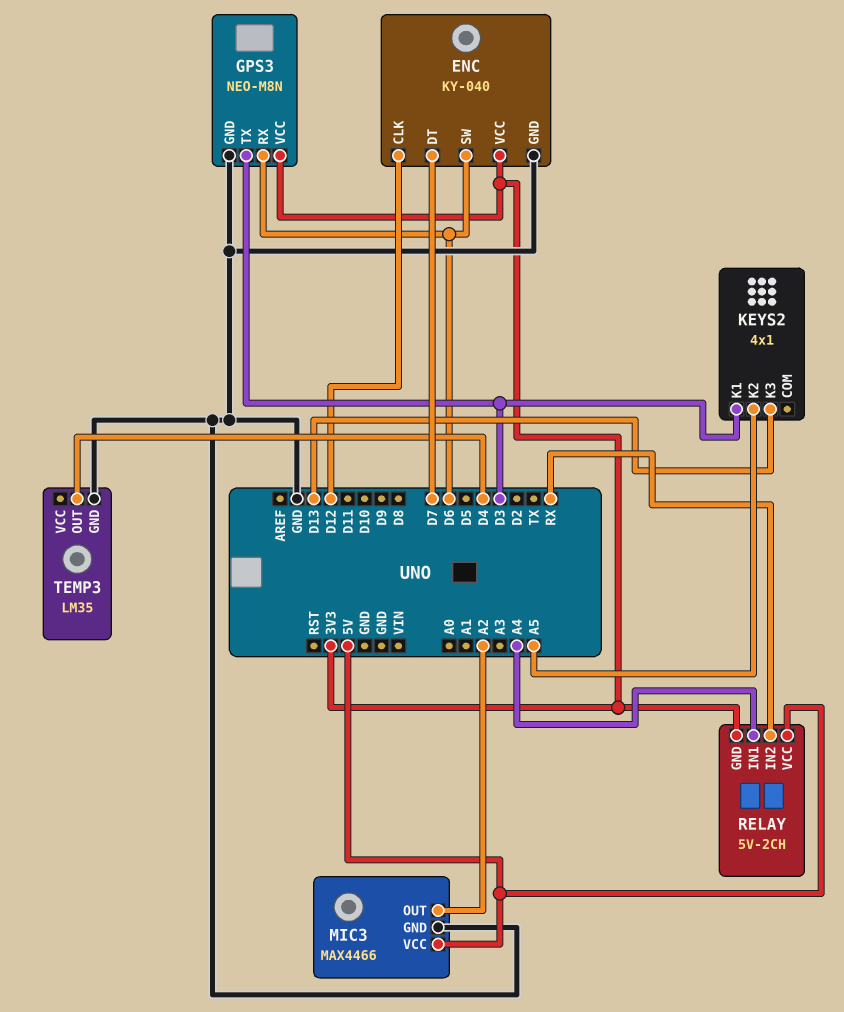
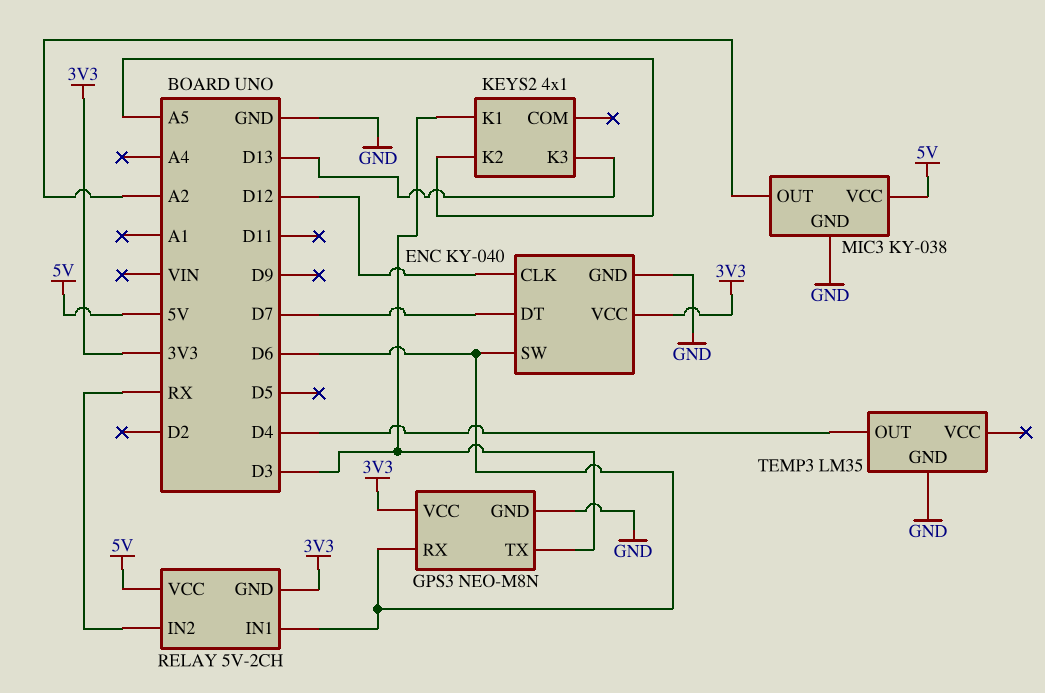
MIC3: MAX4466 -> KY-038
RELAY pin IN1: A4 -> D6

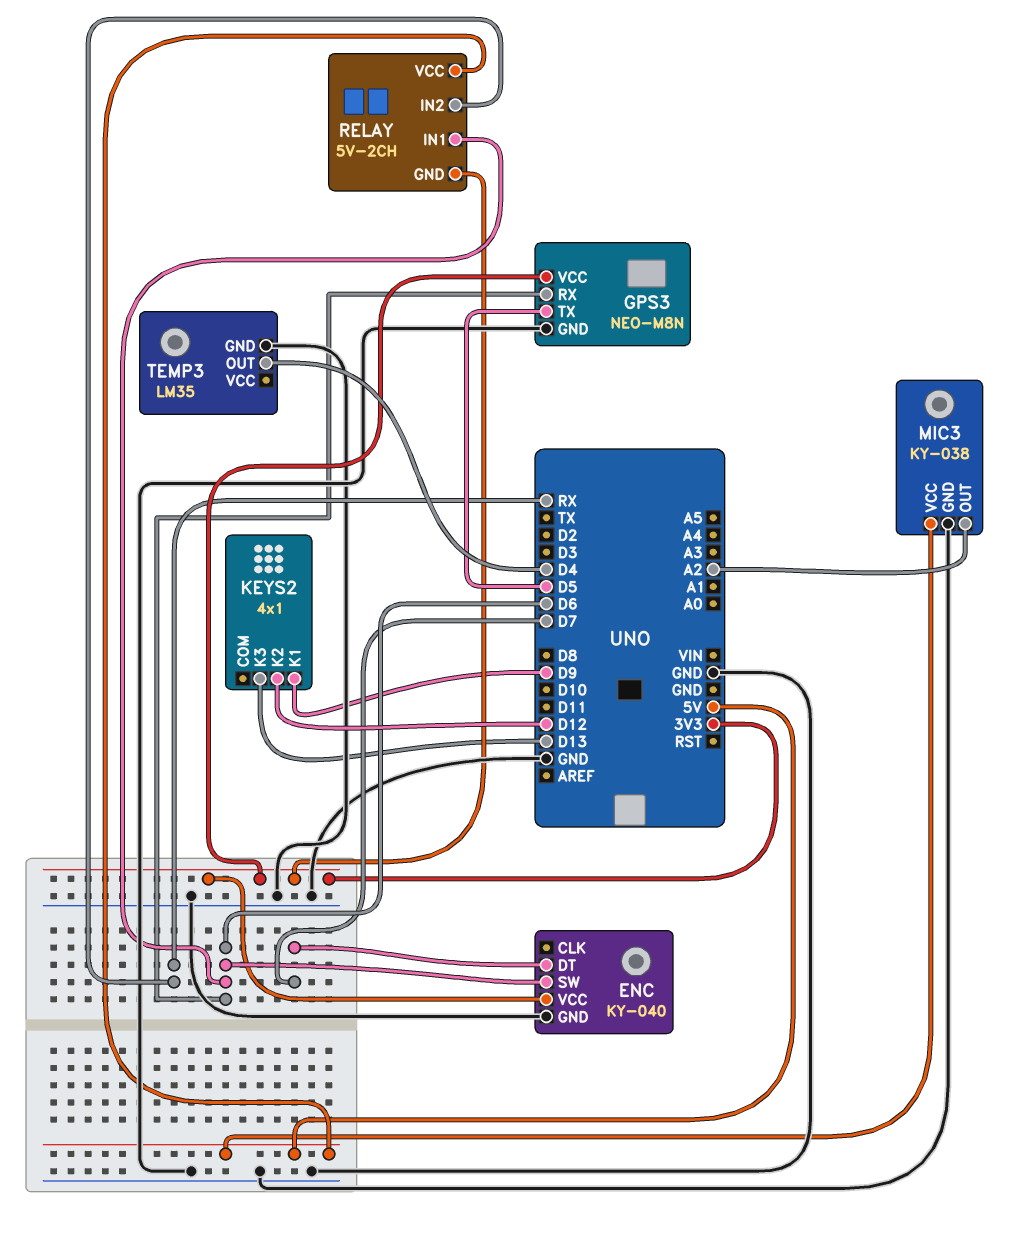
ENC pin CLK: D12 -> none
GPS3 pin TX: D3 -> D5
KEYS2 pin K1: D3 -> D9
KEYS2 pin K2: A5 -> D12

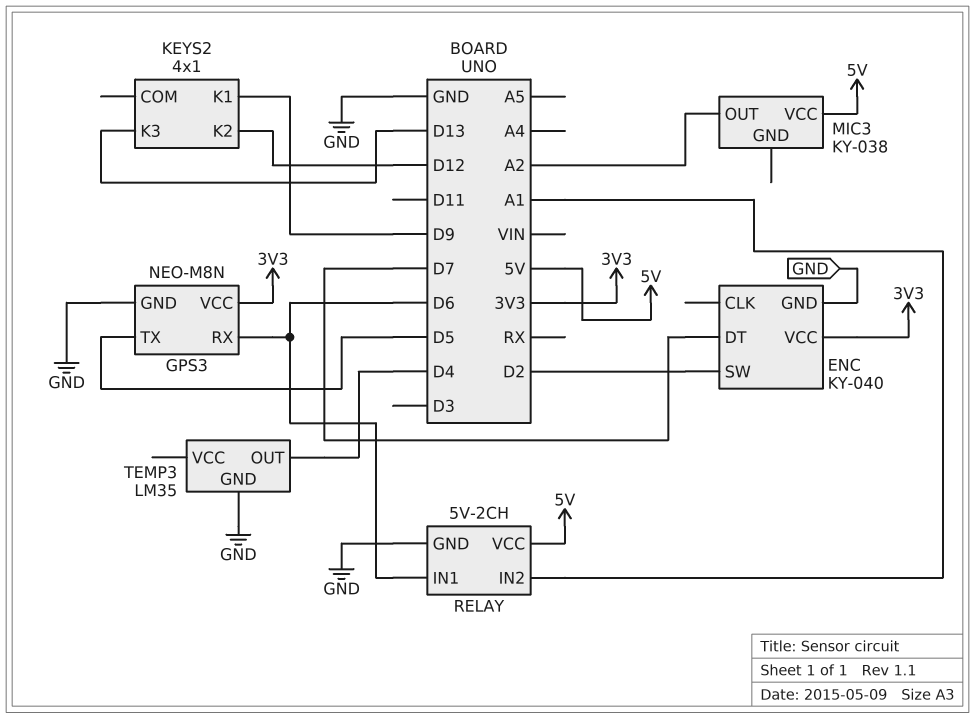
ENC pin SW: D6 -> D2
MIC3 pin GND: GND -> none
RELAY pin GND: 3V3 -> GND
RELAY pin IN2: RX -> A1

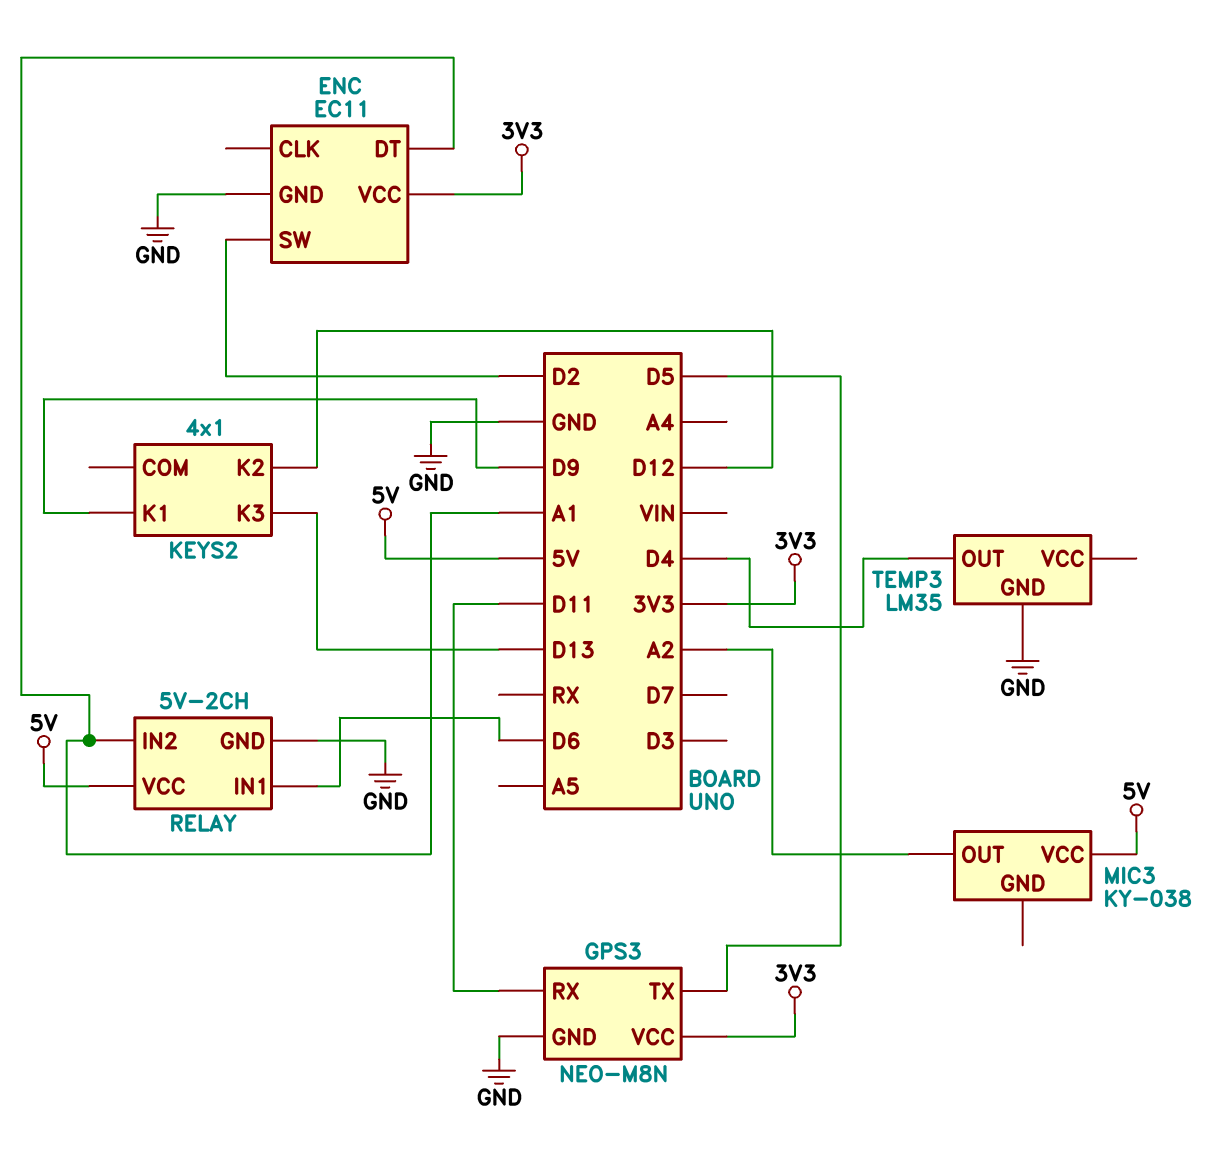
ENC: KY-040 -> EC11
ENC pin DT: D7 -> A1
GPS3 pin RX: D6 -> D11

